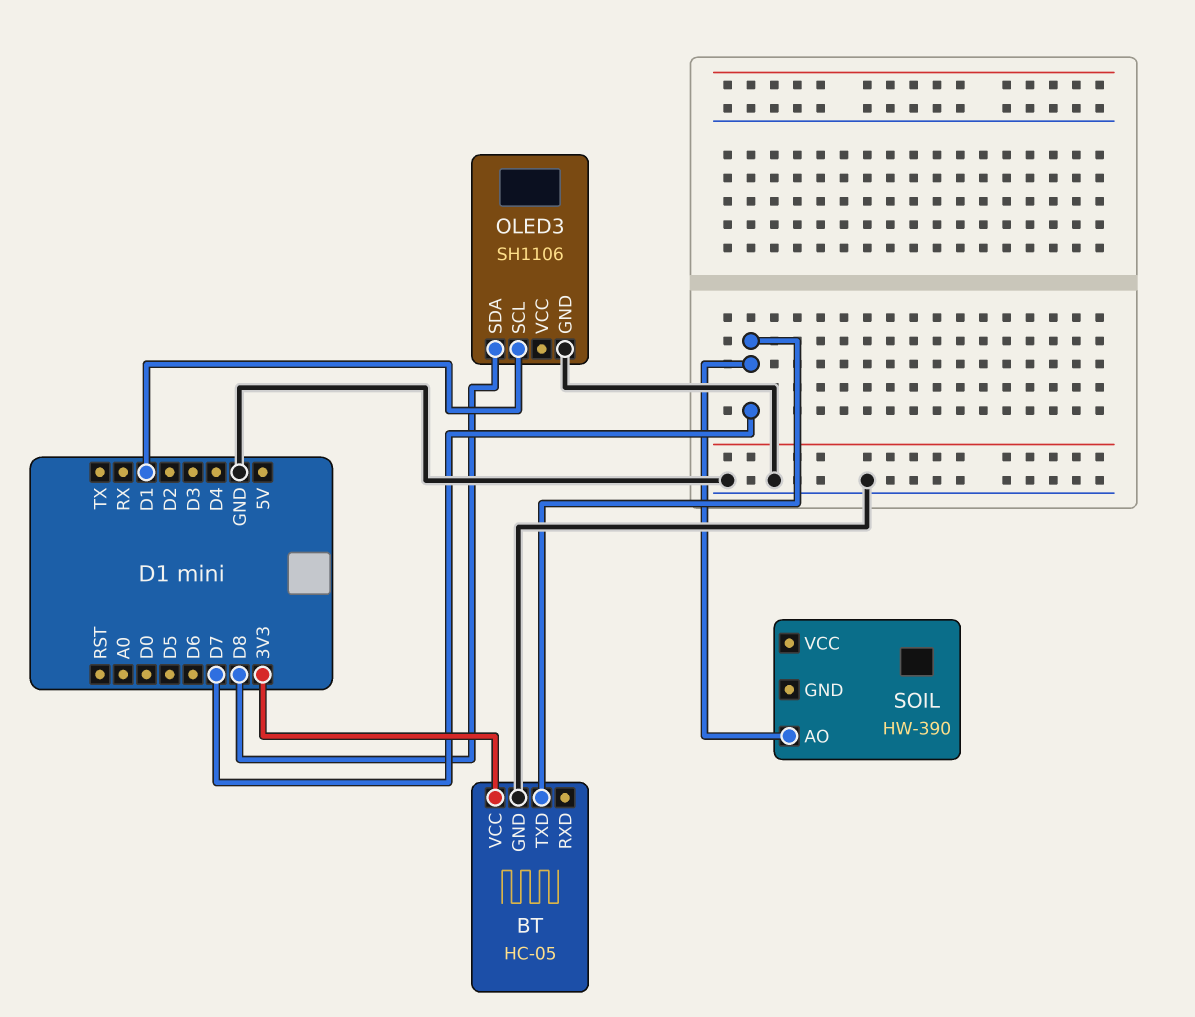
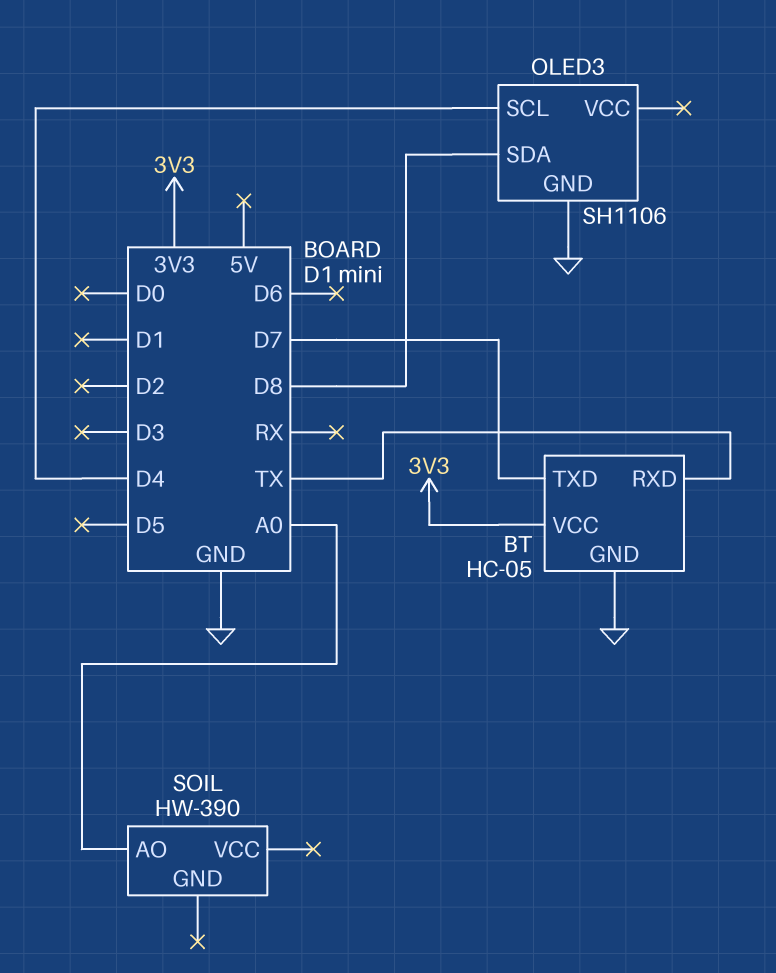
BT pin RXD: none -> TX
OLED3 pin SCL: D1 -> D4
SOIL pin AO: D7 -> A0

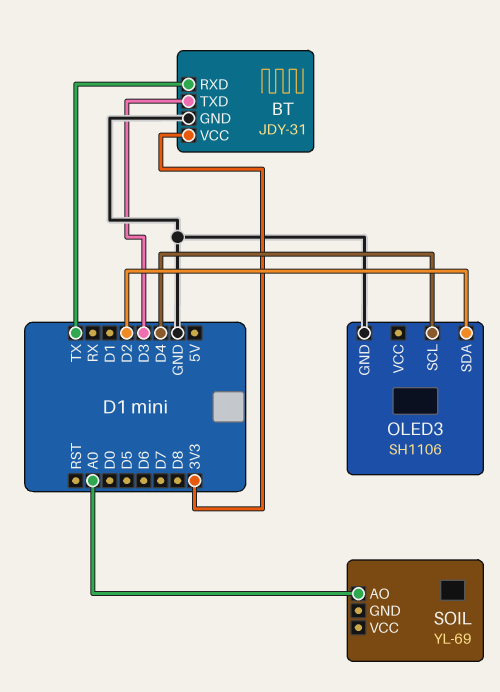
BT: HC-05 -> JDY-31
BT pin TXD: D7 -> D3
OLED3 pin SDA: D8 -> D2
SOIL: HW-390 -> YL-69

